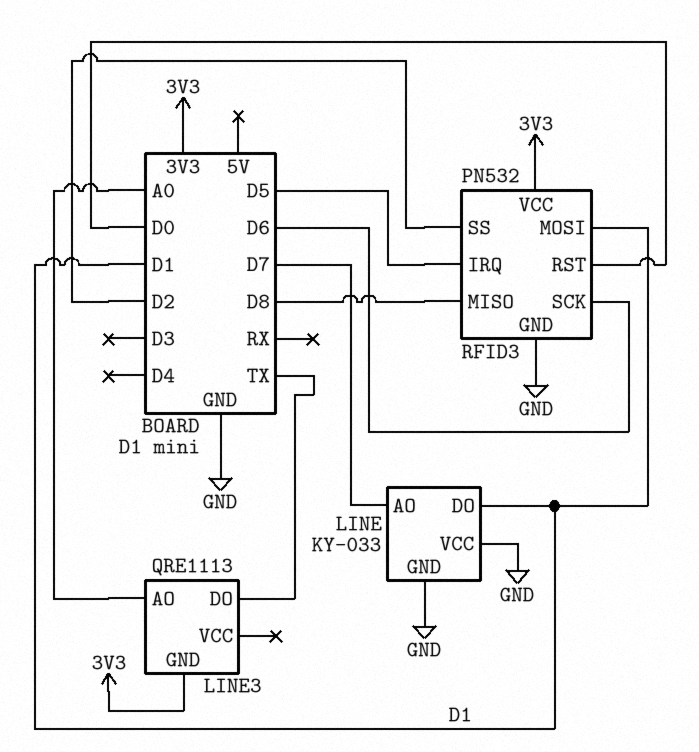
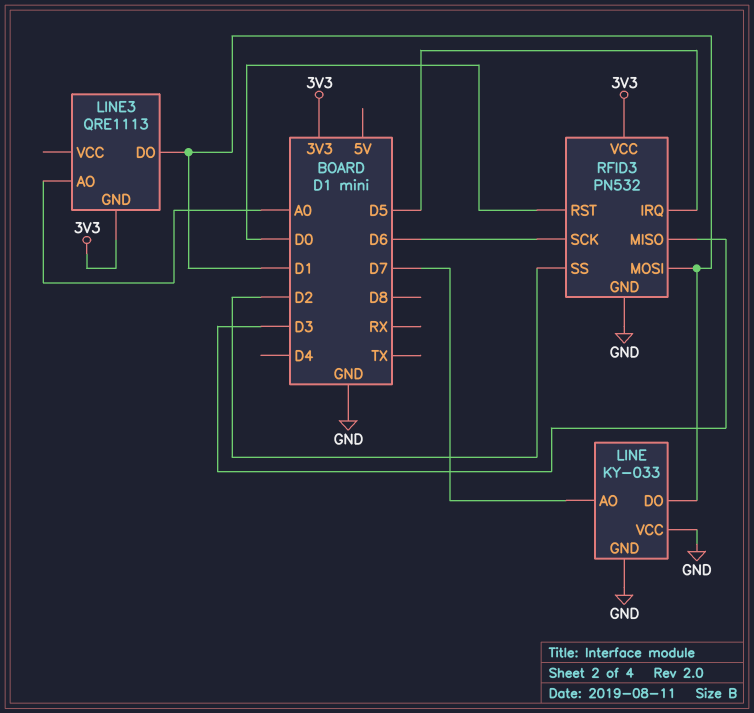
LINE3 pin DO: TX -> D1
RFID3 pin MISO: D8 -> D3

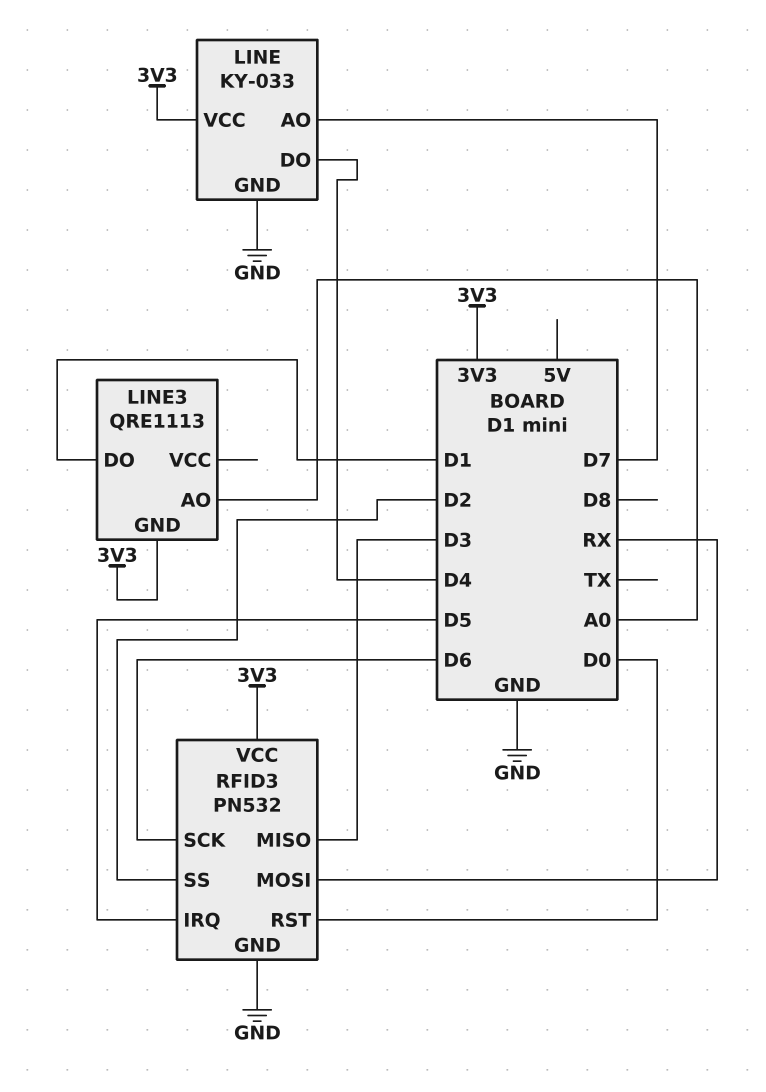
LINE pin DO: D1 -> D4
LINE pin VCC: GND -> 3V3
RFID3 pin MOSI: D1 -> RX

